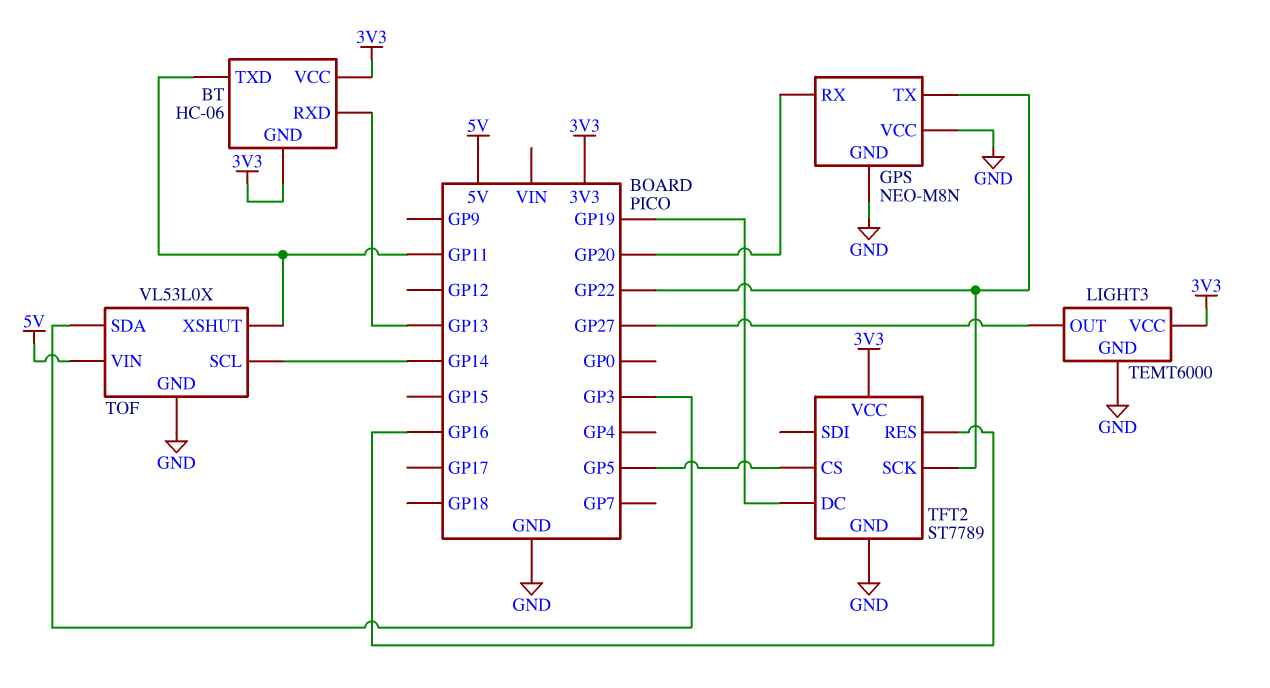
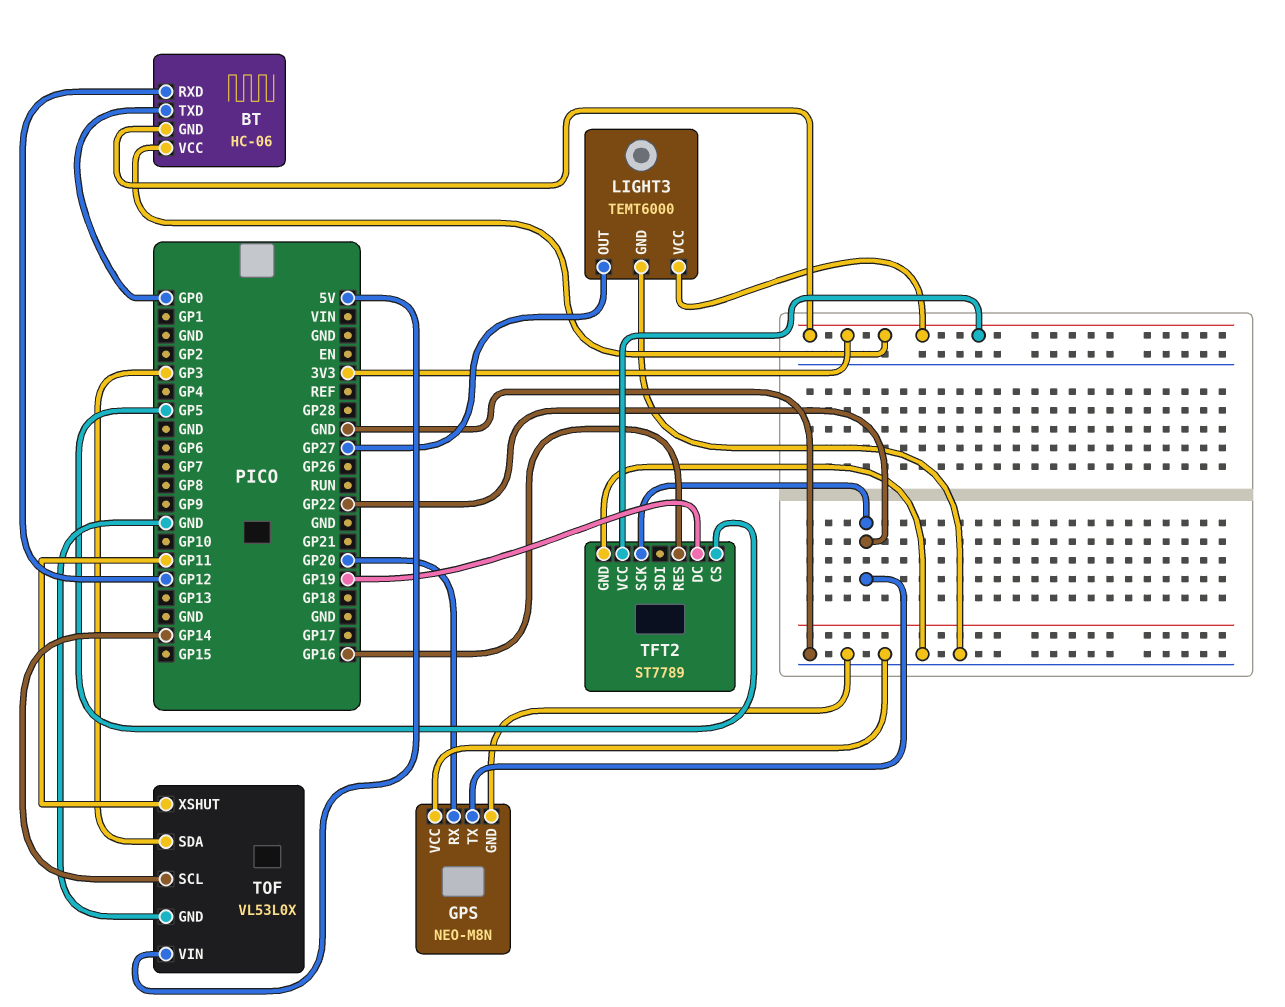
BT pin RXD: GP13 -> GP12
BT pin TXD: GP11 -> GP0

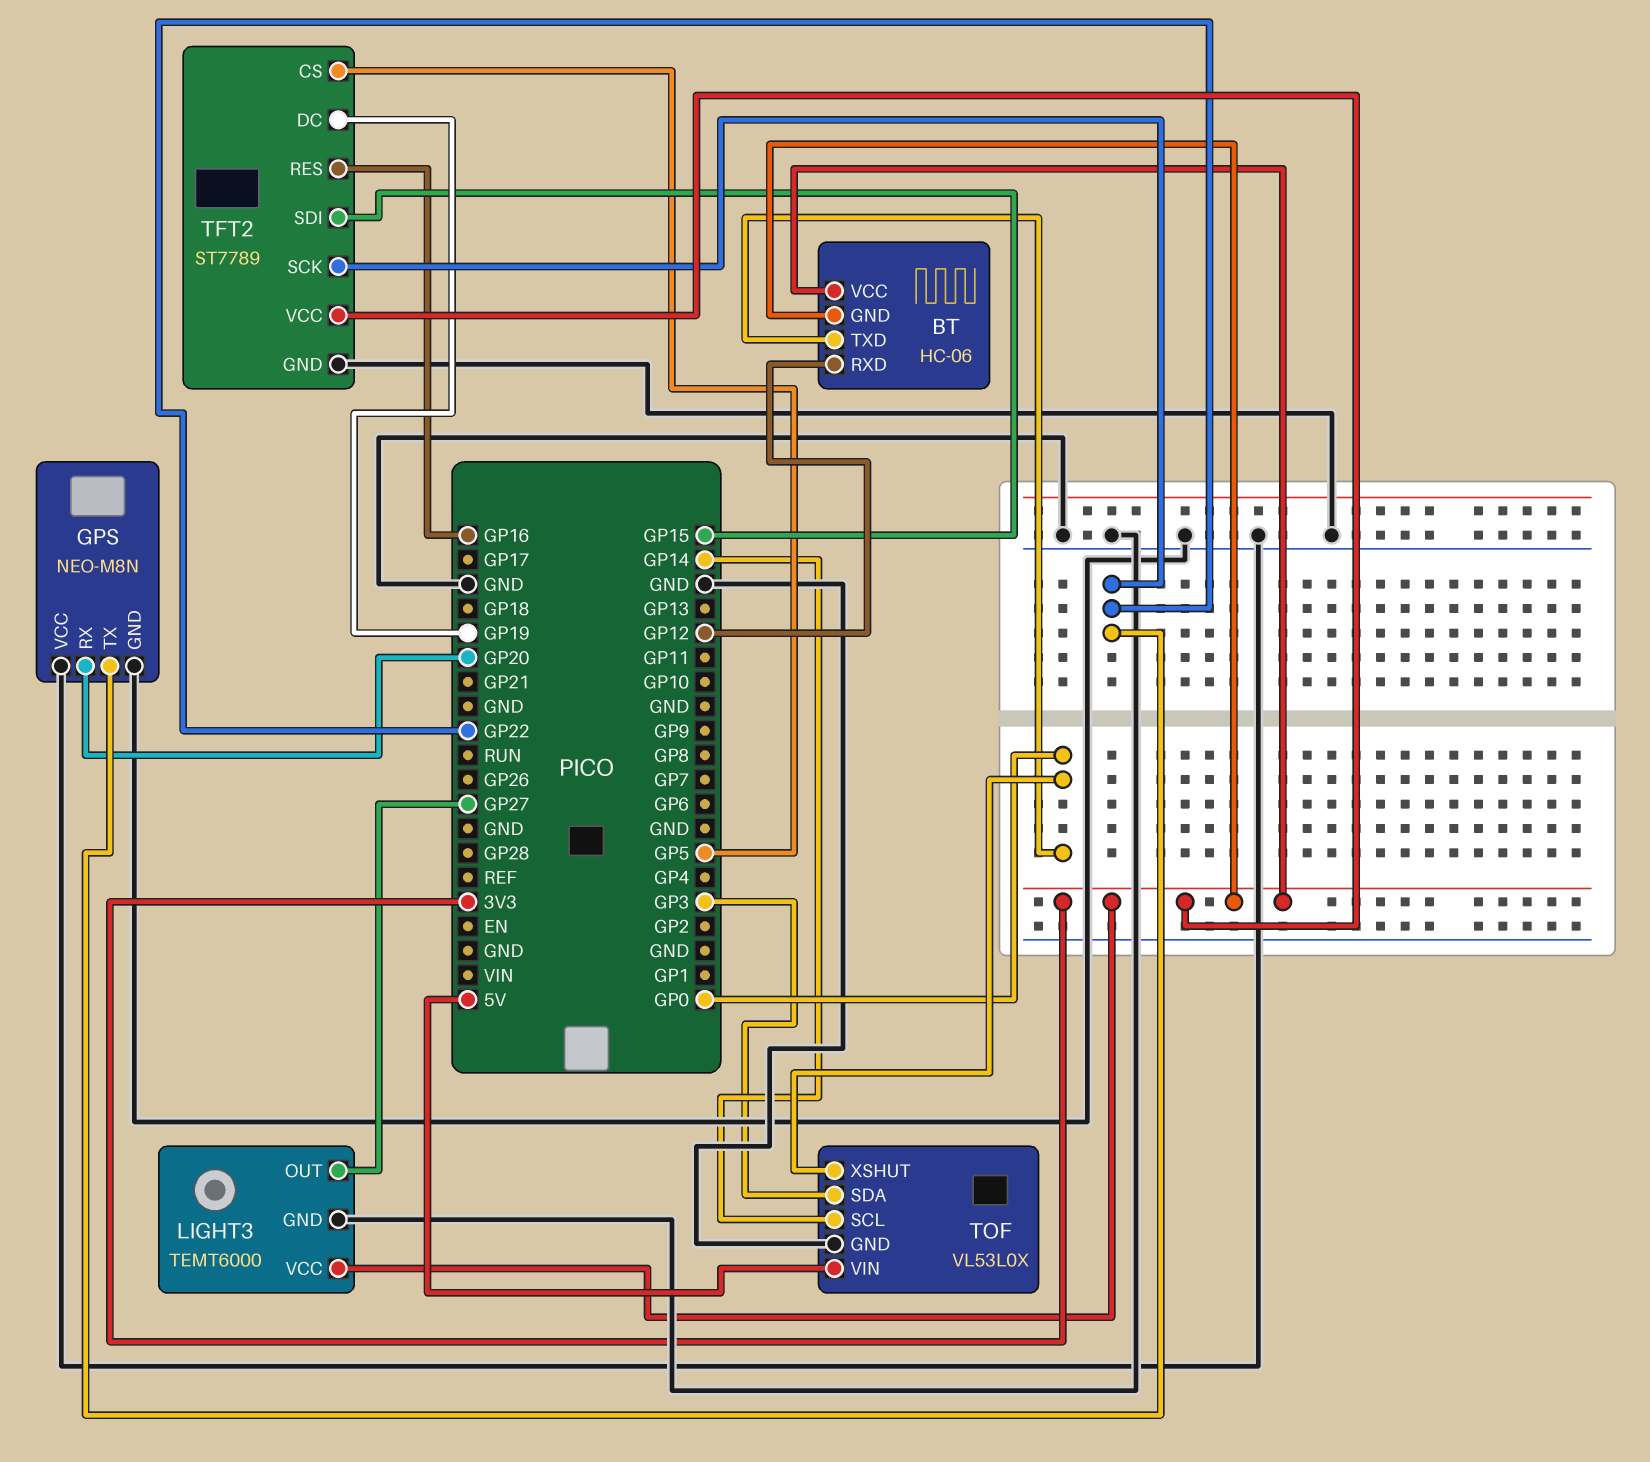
TFT2 pin SDI: none -> GP15
TOF pin XSHUT: GP11 -> GP0

